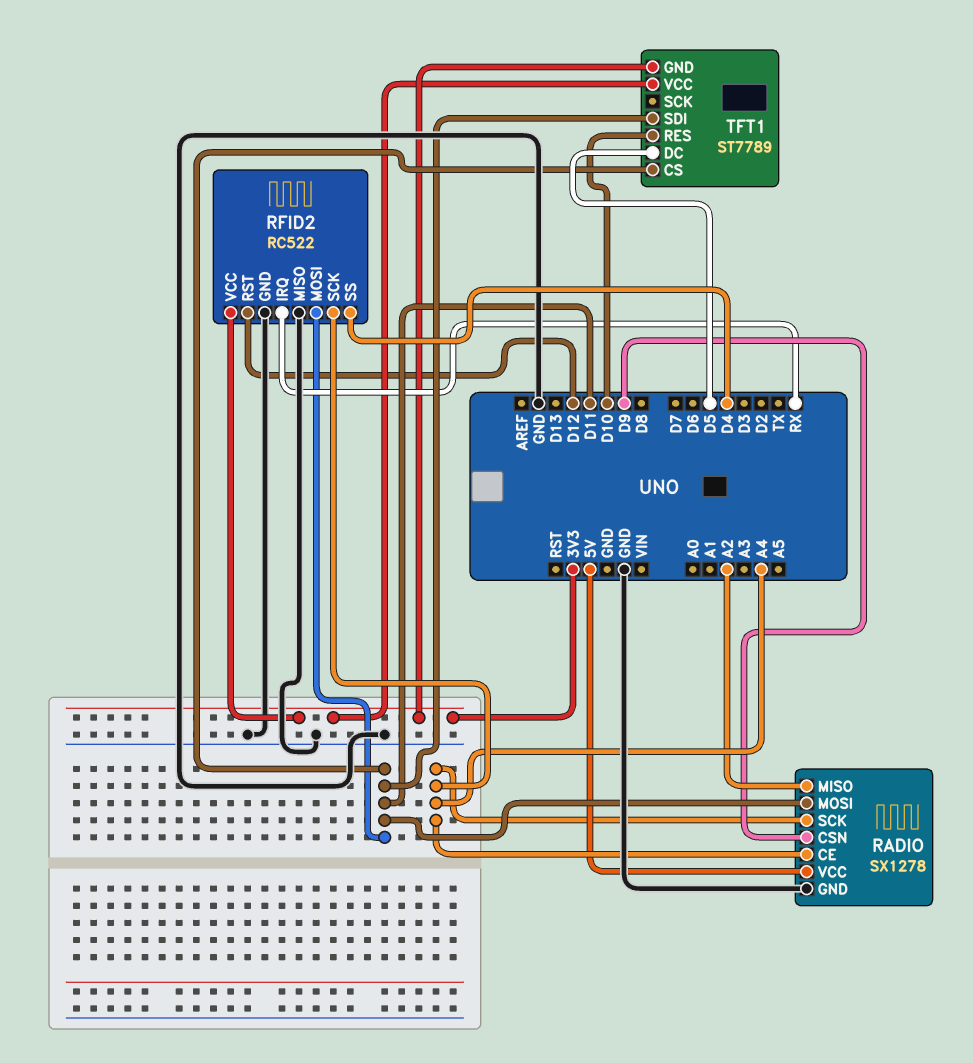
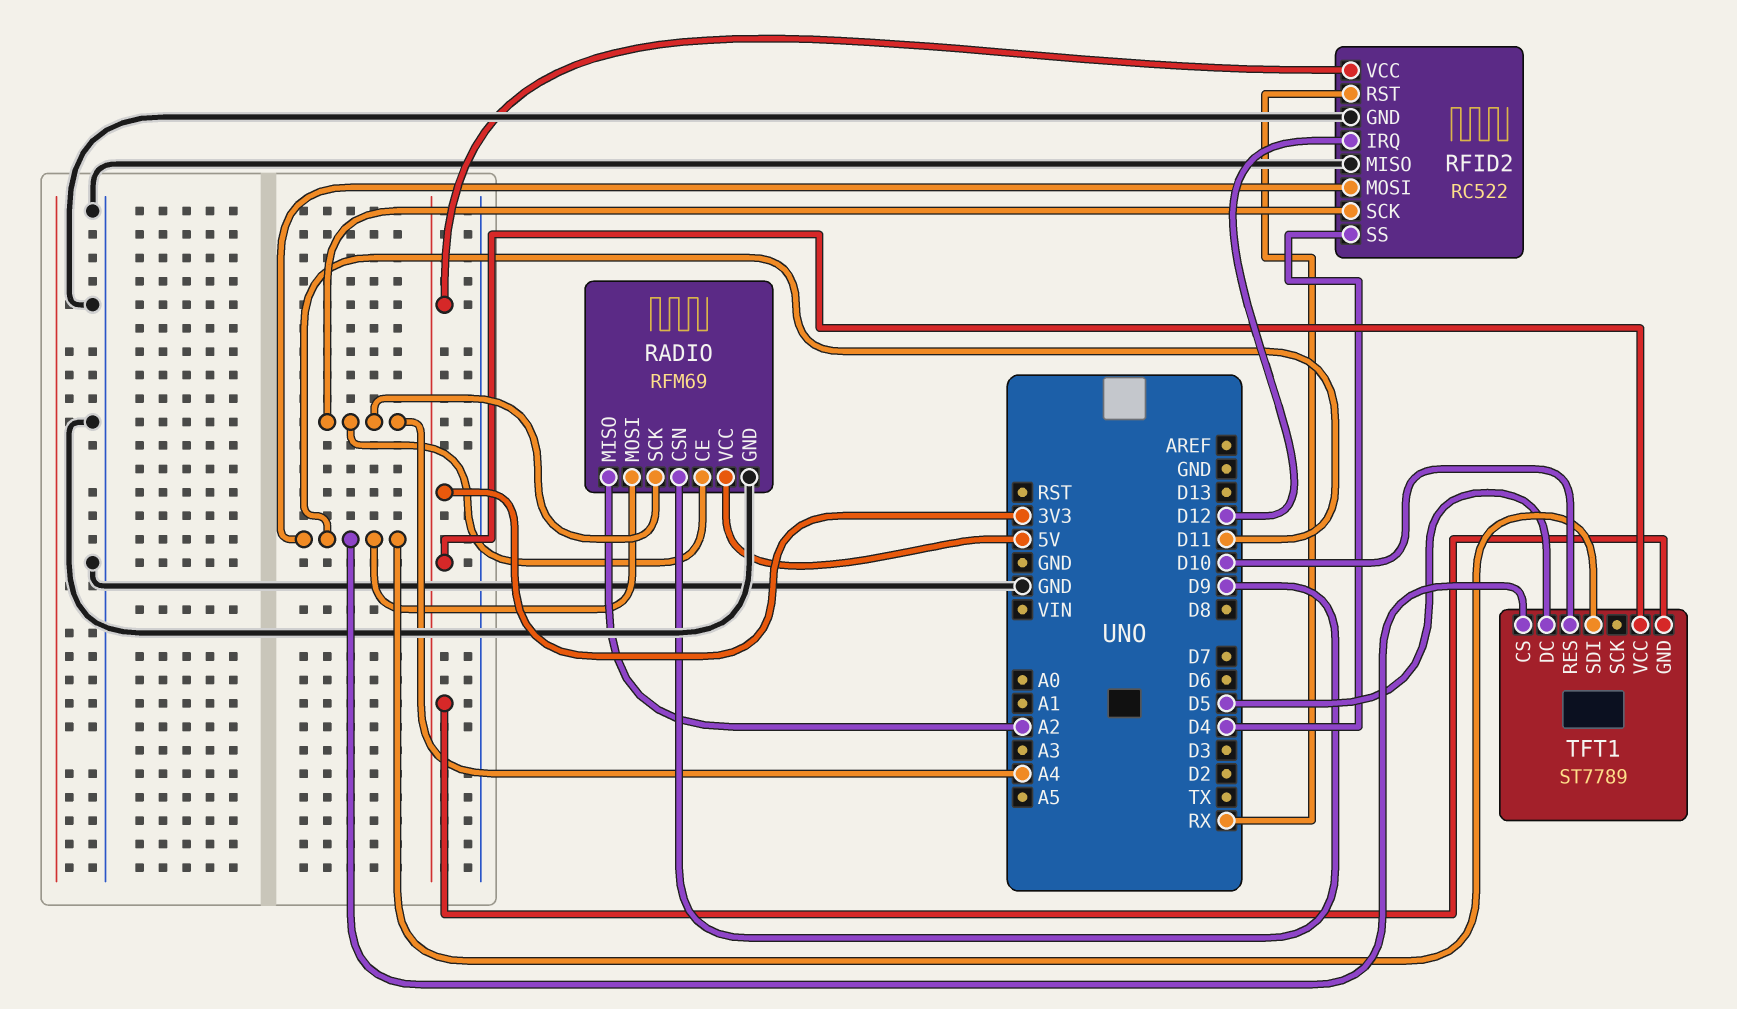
RADIO: SX1278 -> RFM69
RFID2 pin IRQ: RX -> D12
RFID2 pin RST: D12 -> RX

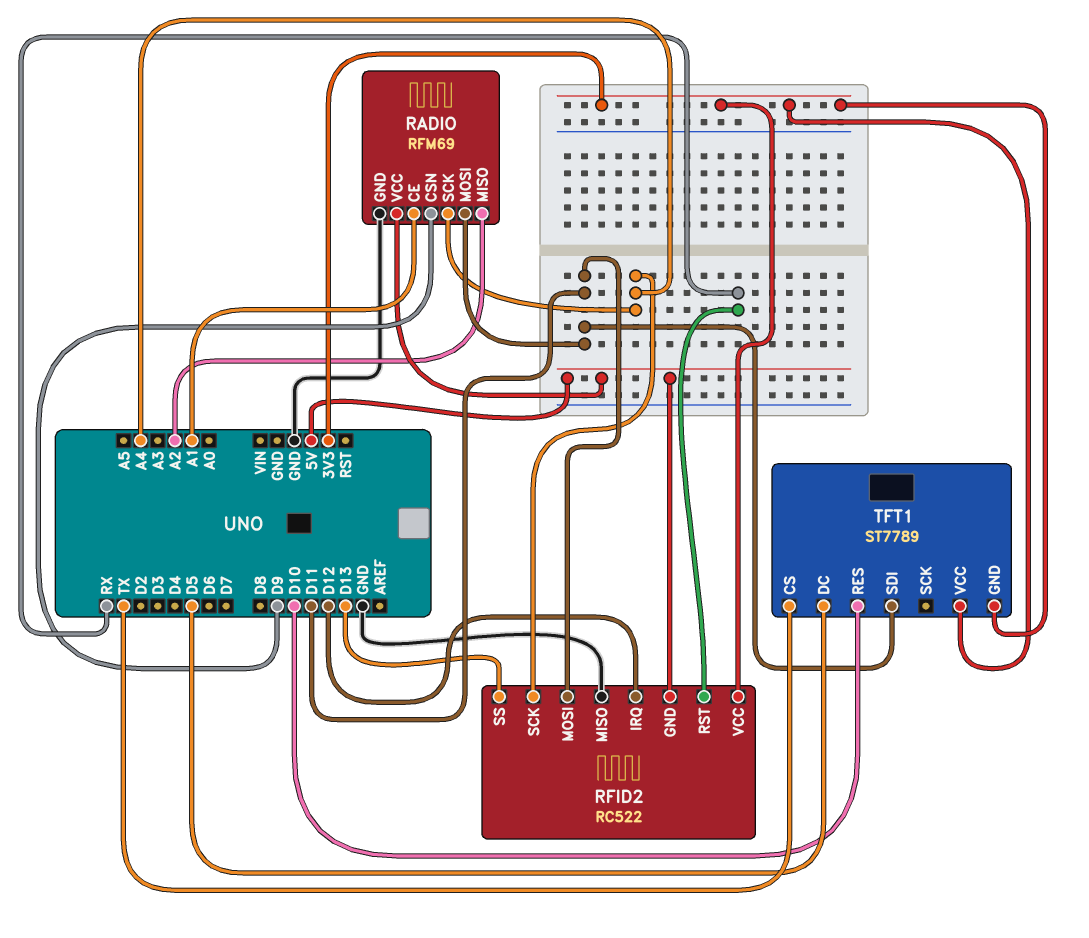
RADIO pin CE: A4 -> A1
RFID2 pin GND: GND -> 5V
RFID2 pin SS: D4 -> D13
TFT1 pin CS: D11 -> TX

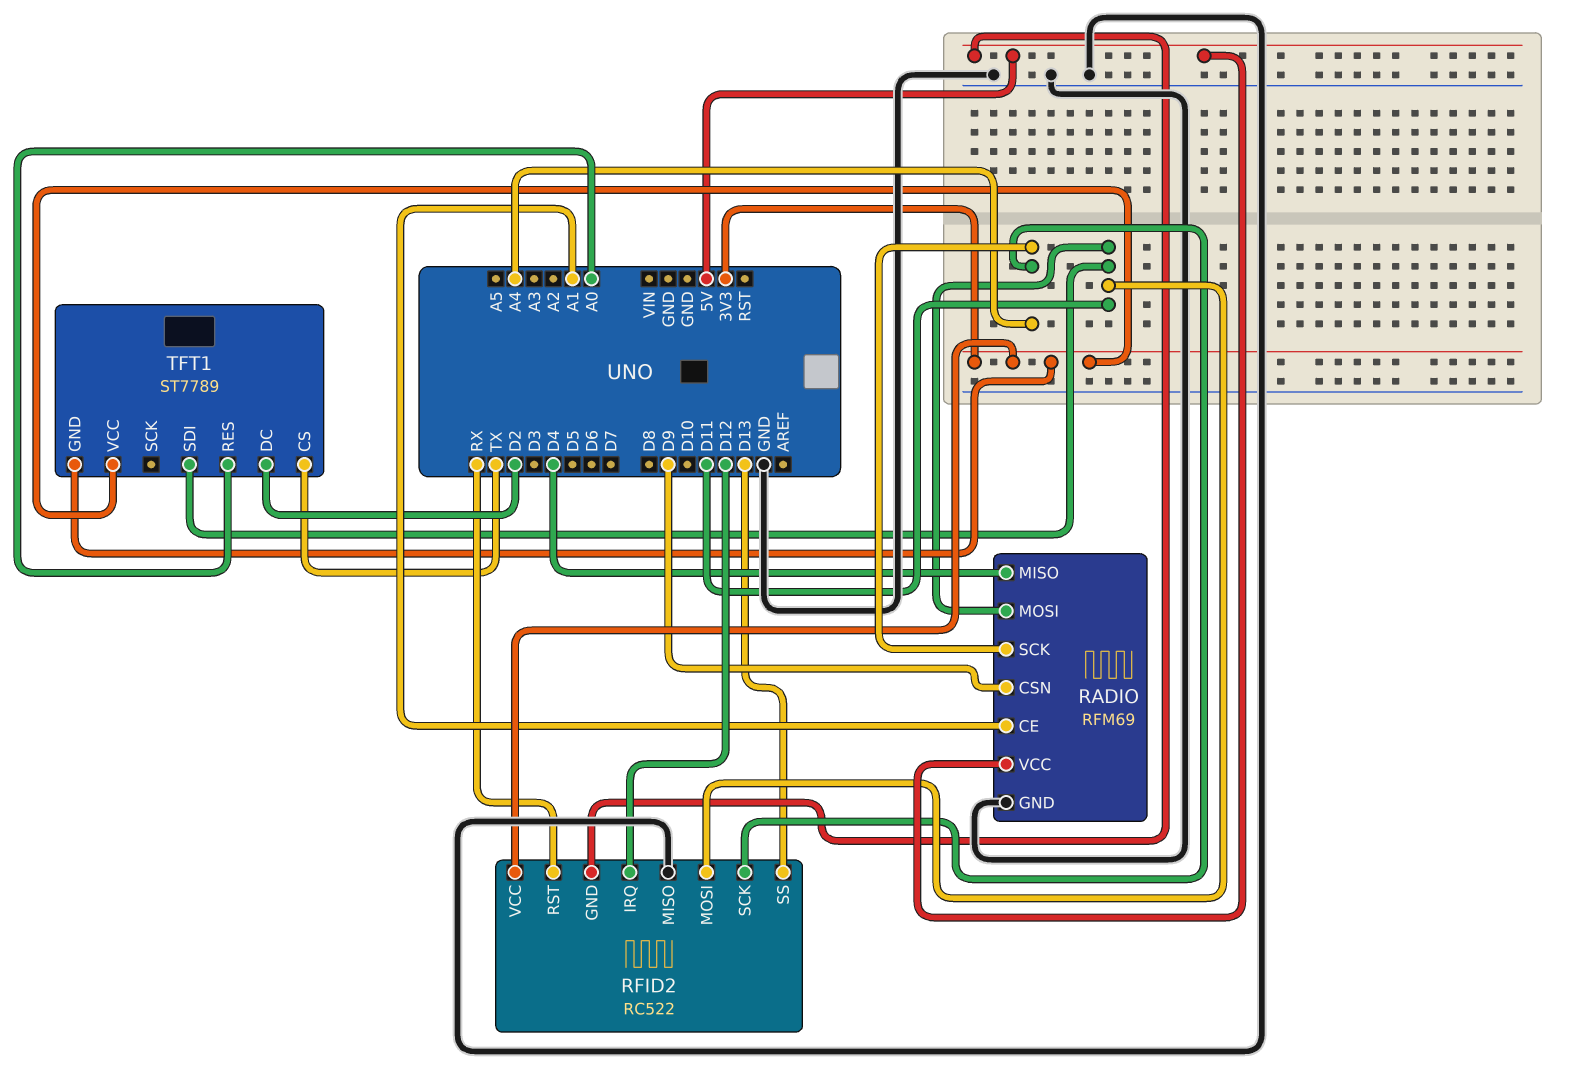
RADIO pin MISO: A2 -> D4
TFT1 pin DC: D5 -> D2
TFT1 pin RES: D10 -> A0

